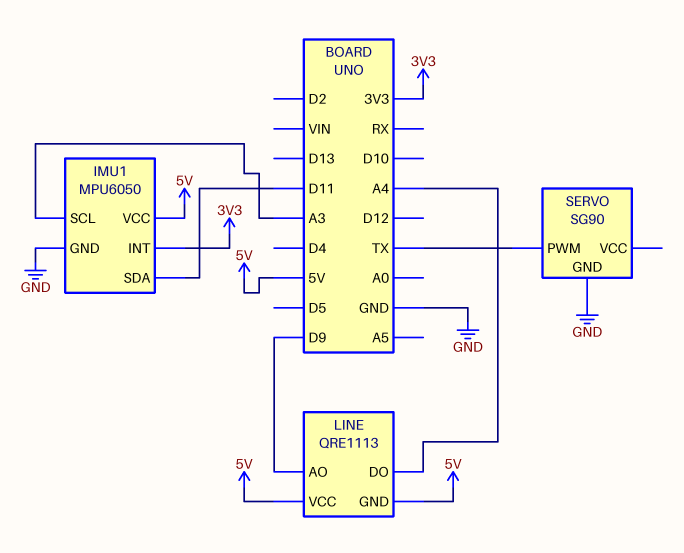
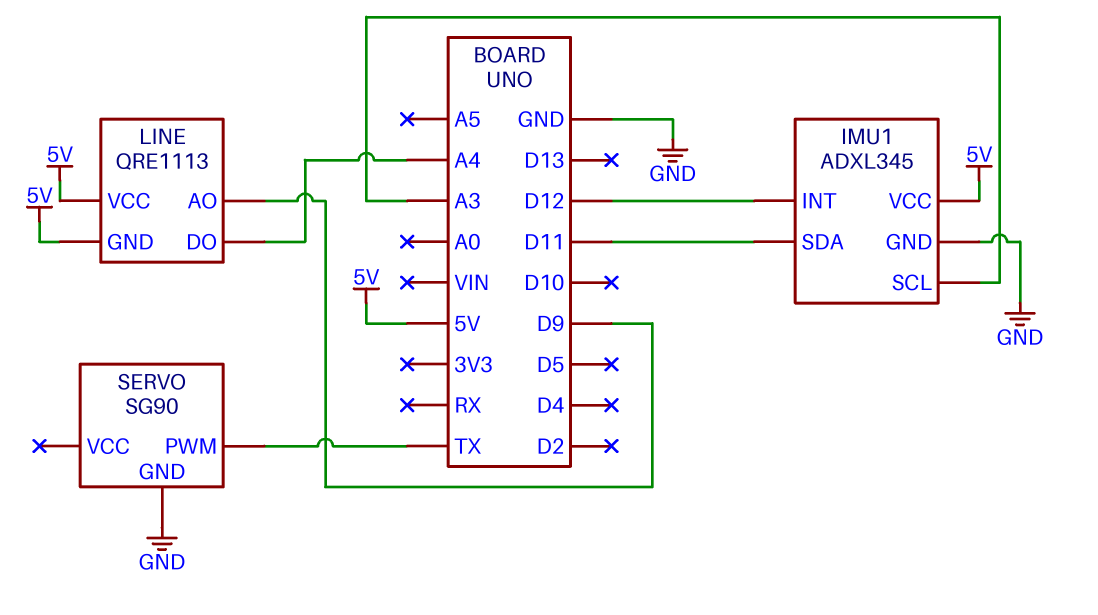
IMU1: MPU6050 -> ADXL345
IMU1 pin INT: 3V3 -> D12

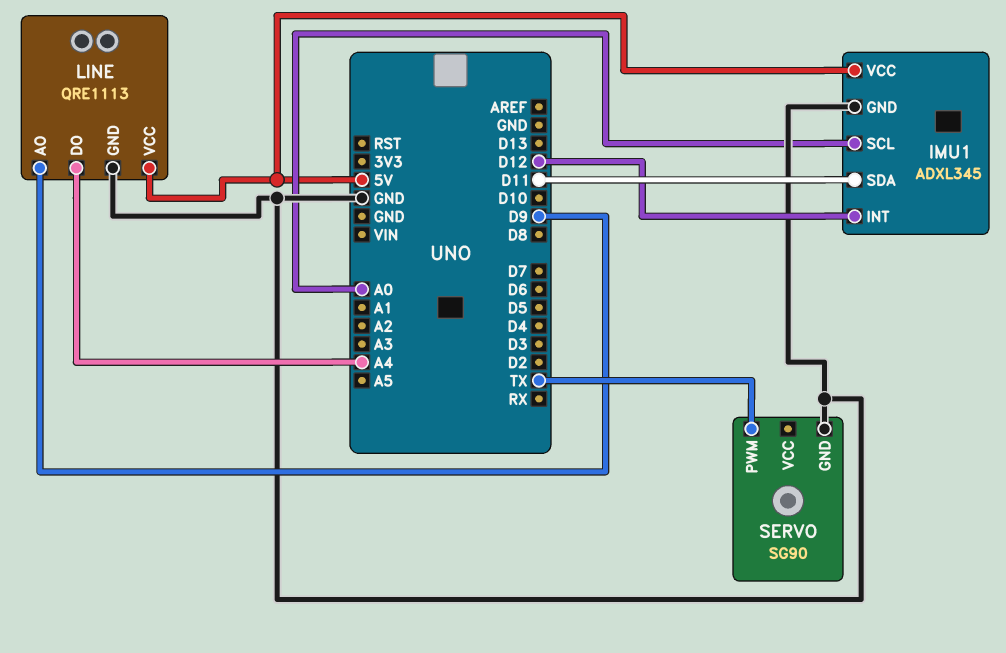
IMU1 pin SCL: A3 -> A0
LINE pin GND: 5V -> GND

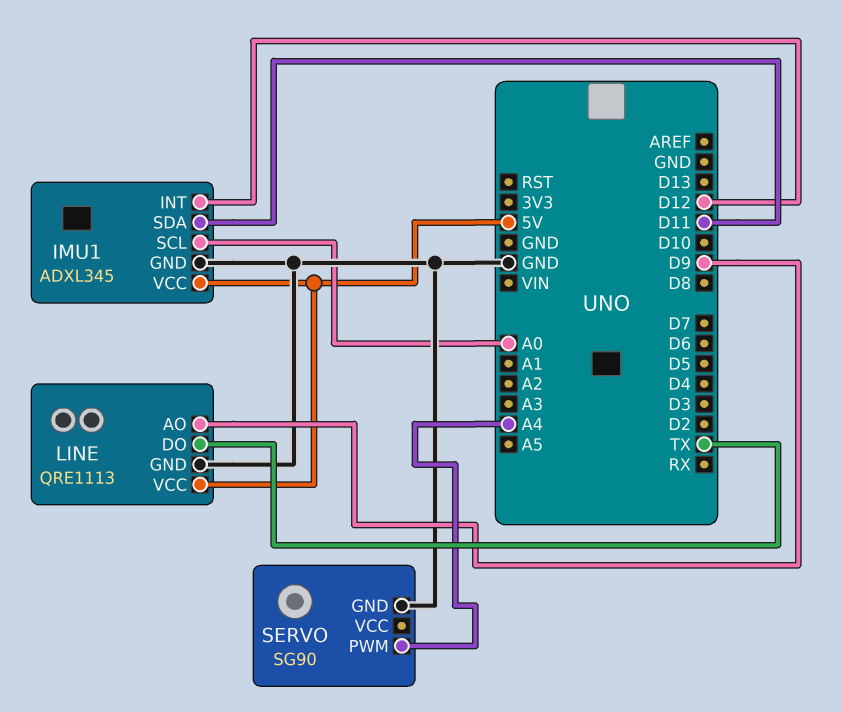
LINE pin DO: A4 -> TX
SERVO pin PWM: TX -> A4

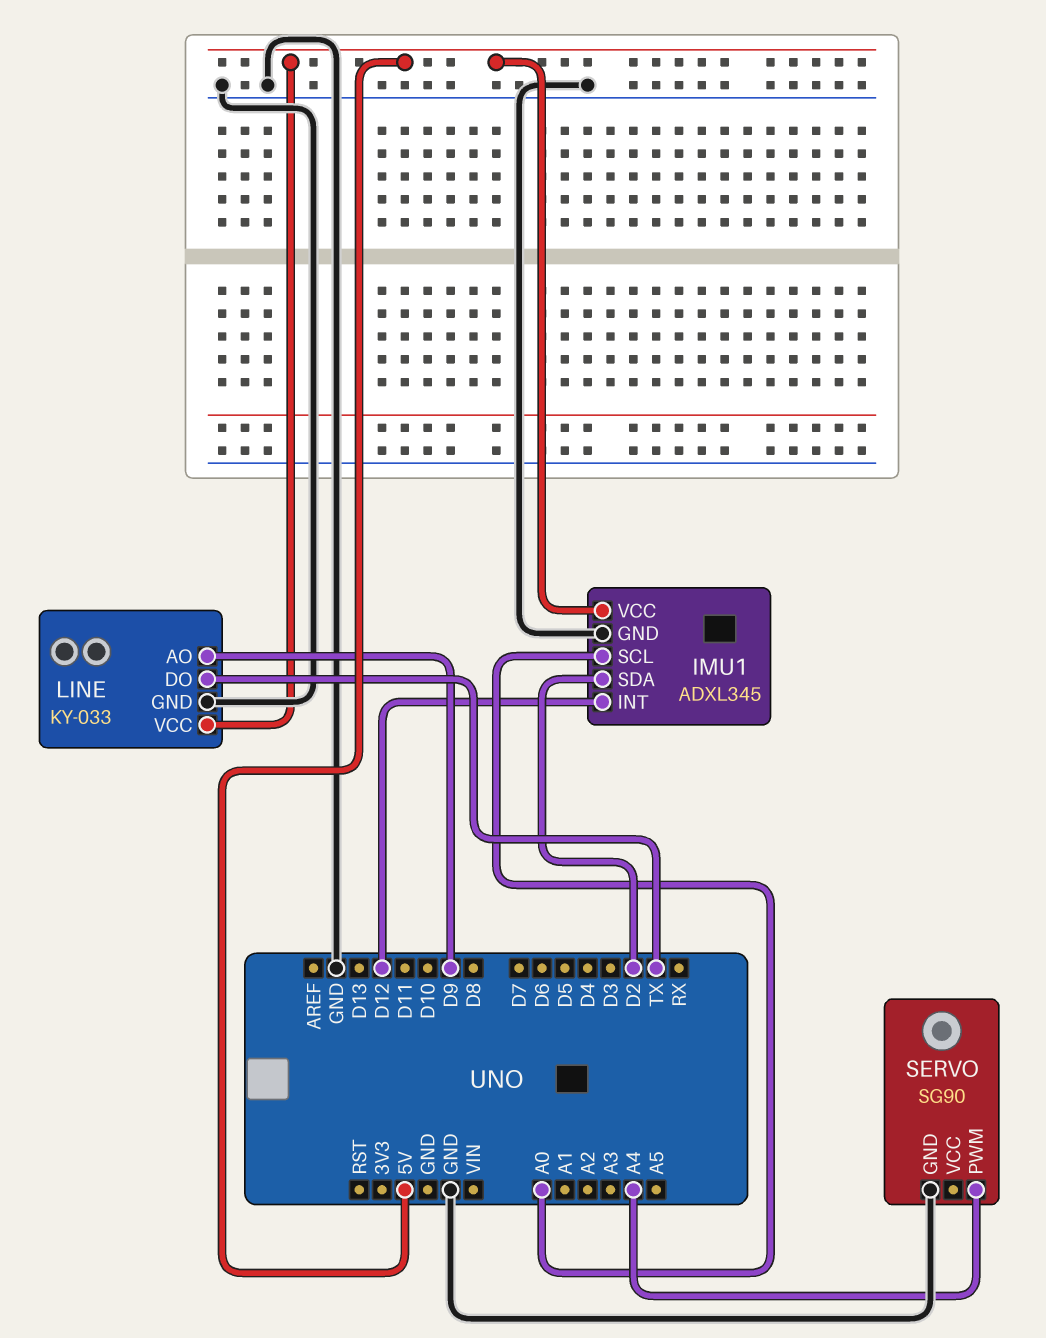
IMU1 pin SDA: D11 -> D2
LINE: QRE1113 -> KY-033

